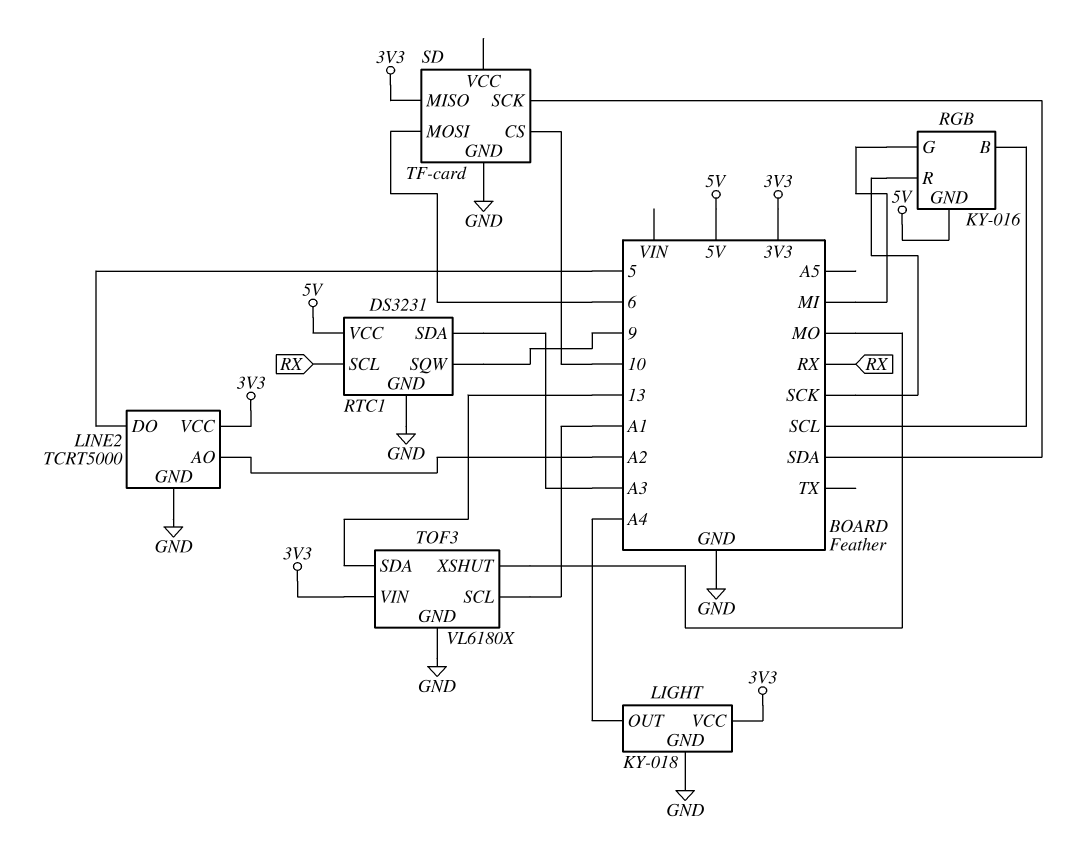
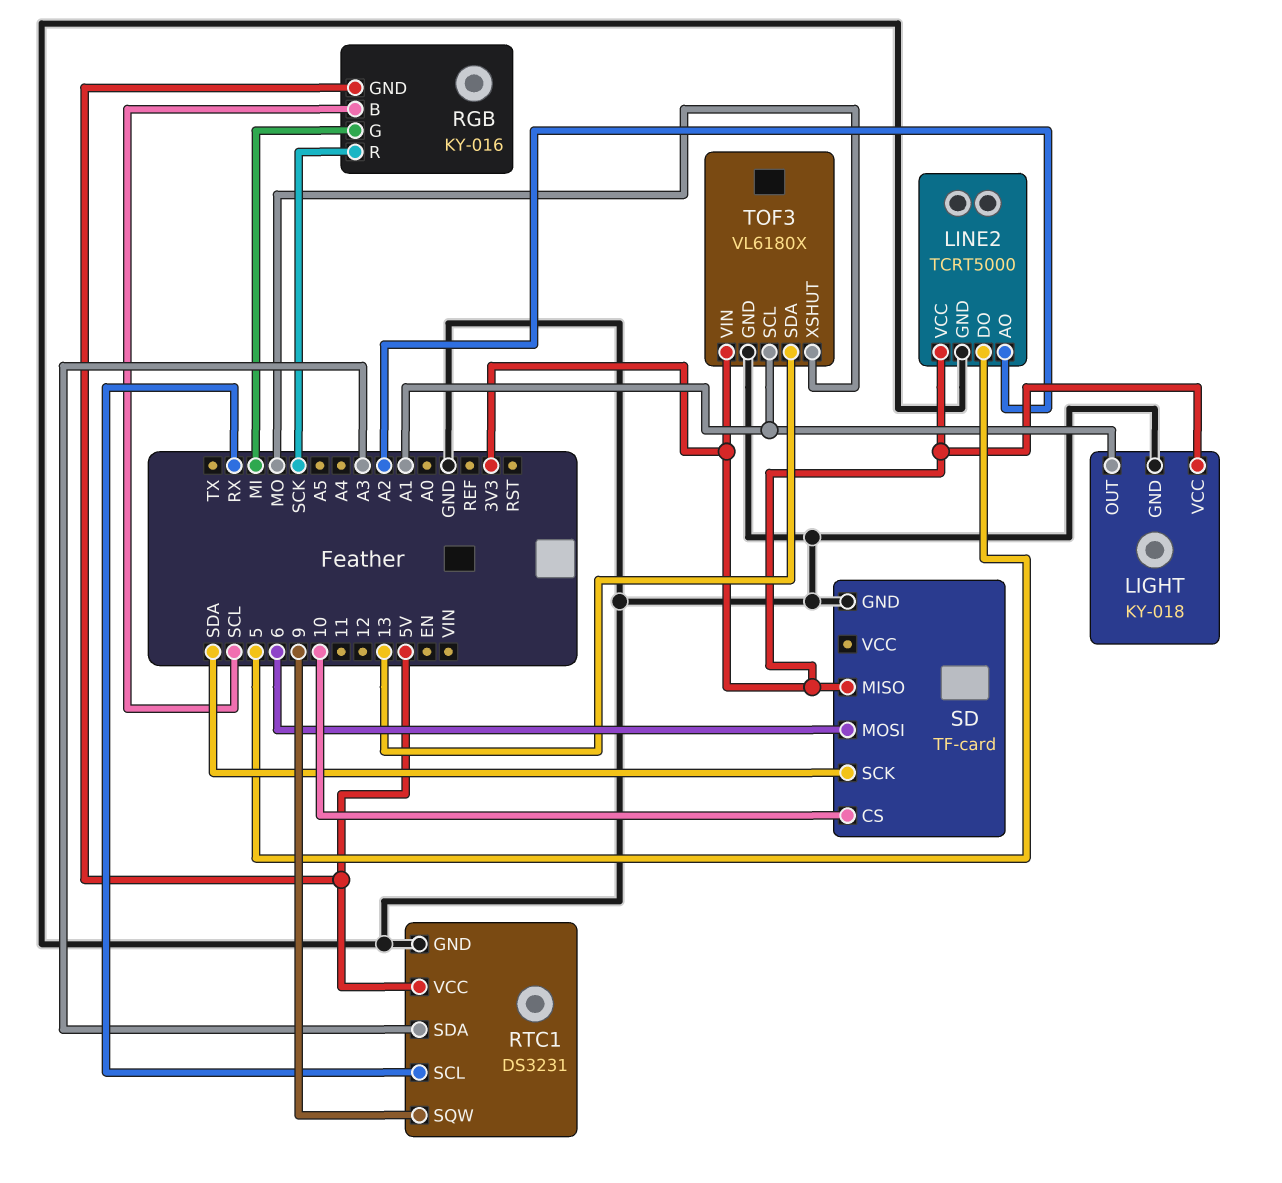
LIGHT pin OUT: A4 -> A1

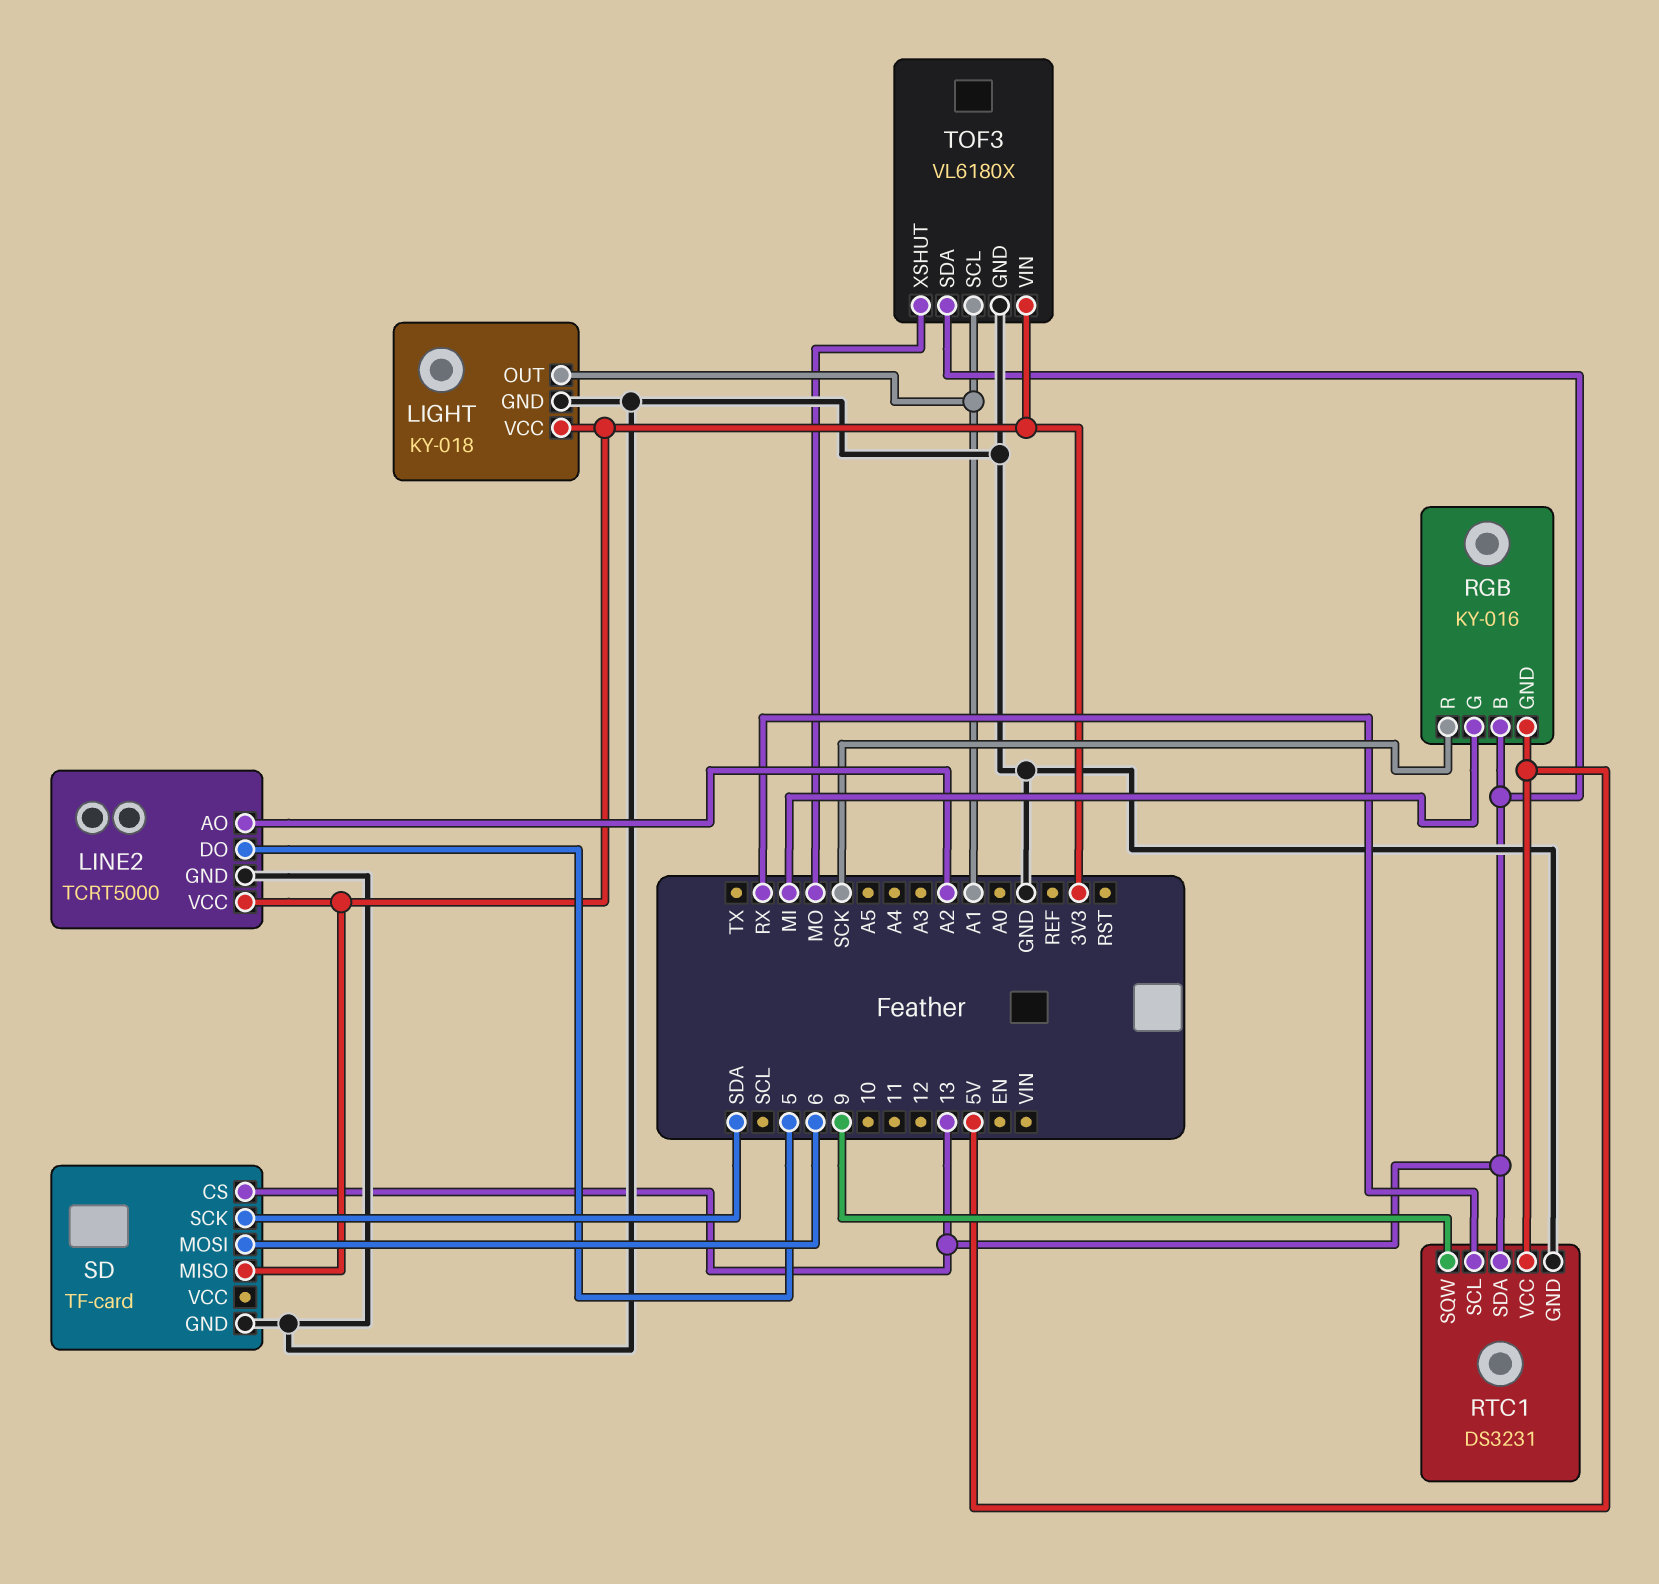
RGB pin B: SCL -> 13
RTC1 pin SDA: A3 -> 13
SD pin CS: 10 -> 13

